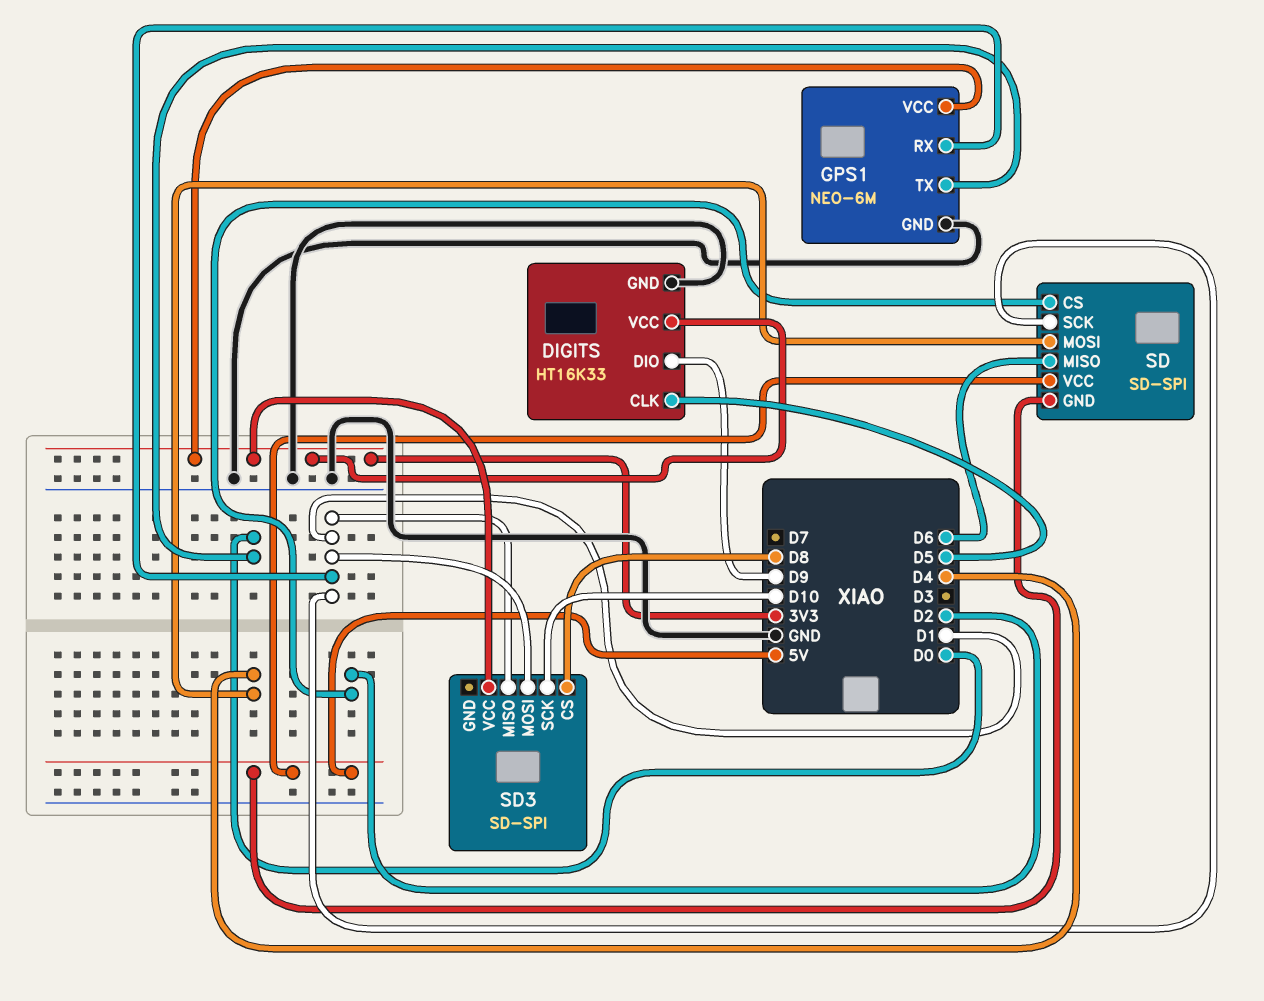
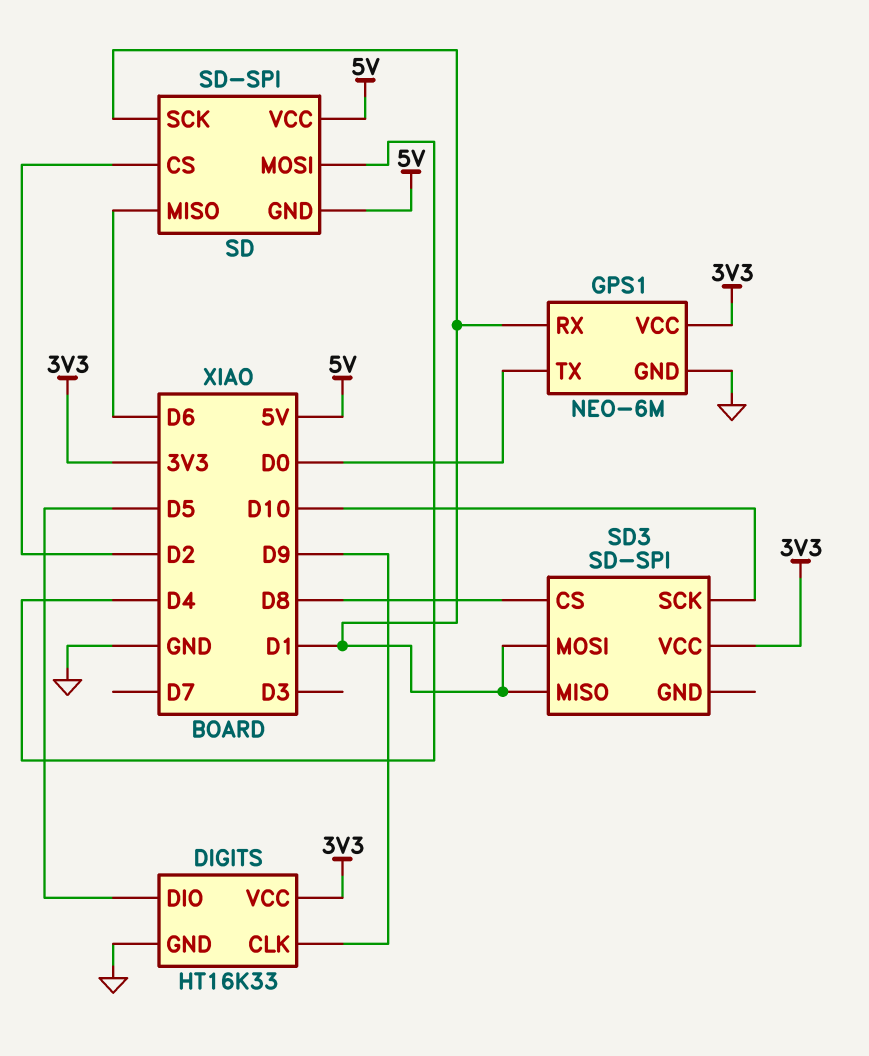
DIGITS pin CLK: D5 -> D9
DIGITS pin DIO: D9 -> D5

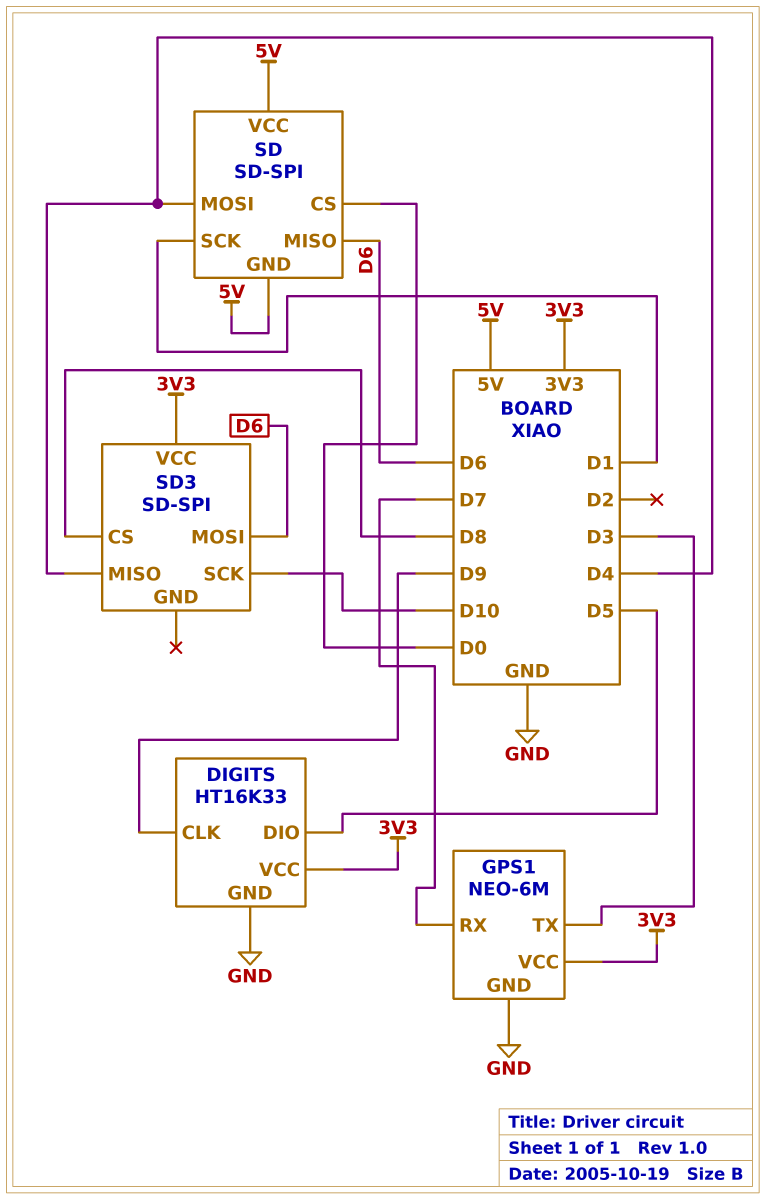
GPS1 pin RX: D1 -> D7
GPS1 pin TX: D0 -> D3
SD pin CS: D2 -> D0
SD3 pin MISO: D1 -> D4
SD3 pin MOSI: D1 -> D6

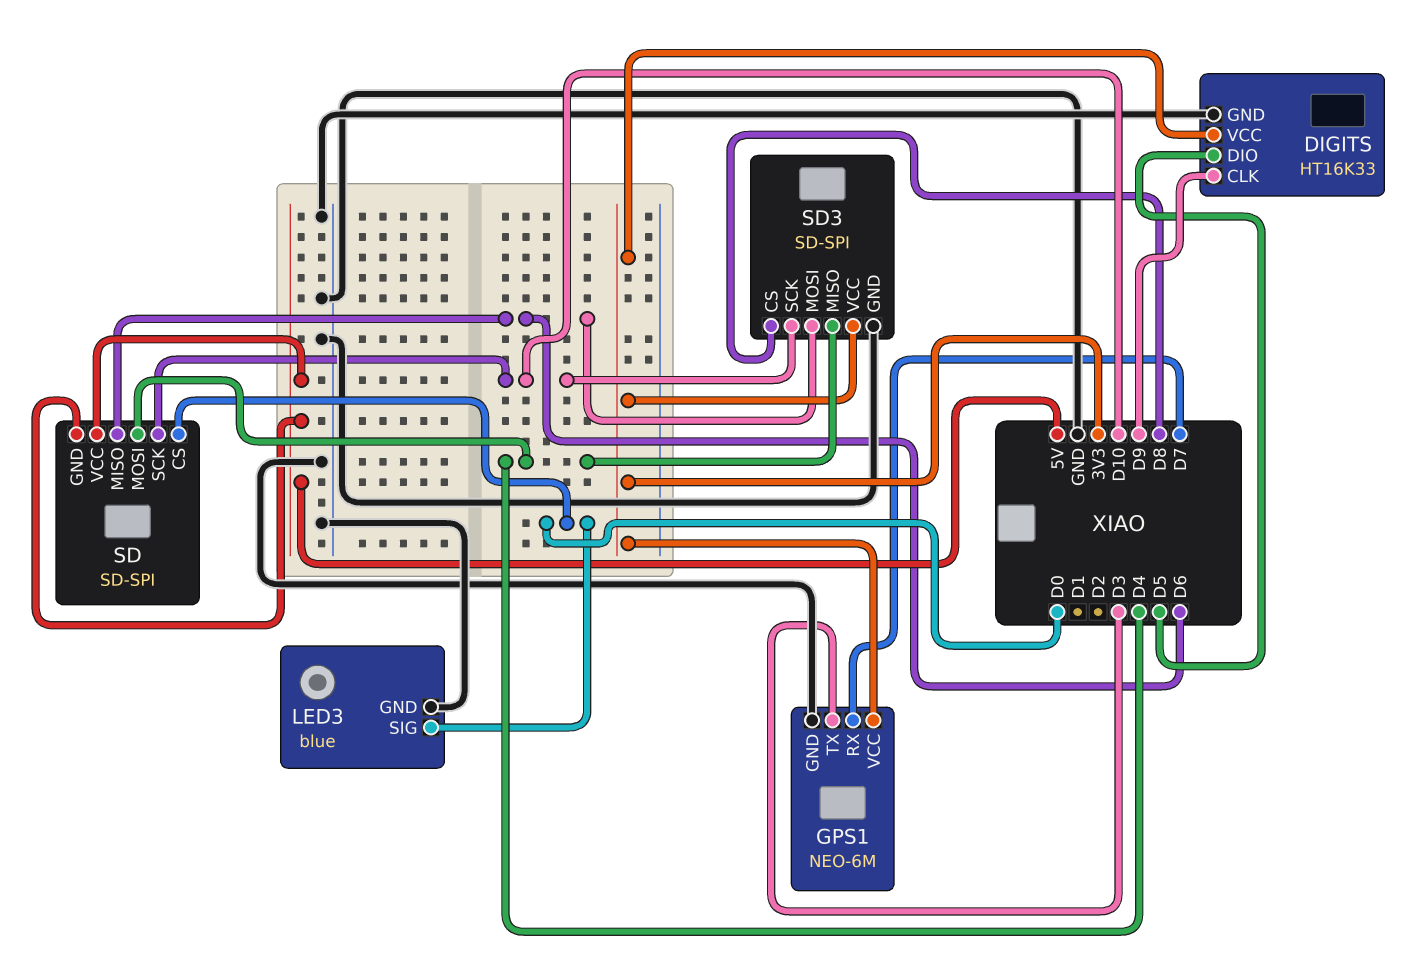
LED3: none -> blue
LED3 pin GND: none -> GND
LED3 pin SIG: none -> D0
SD pin SCK: D1 -> D10
SD3 pin GND: none -> GND

